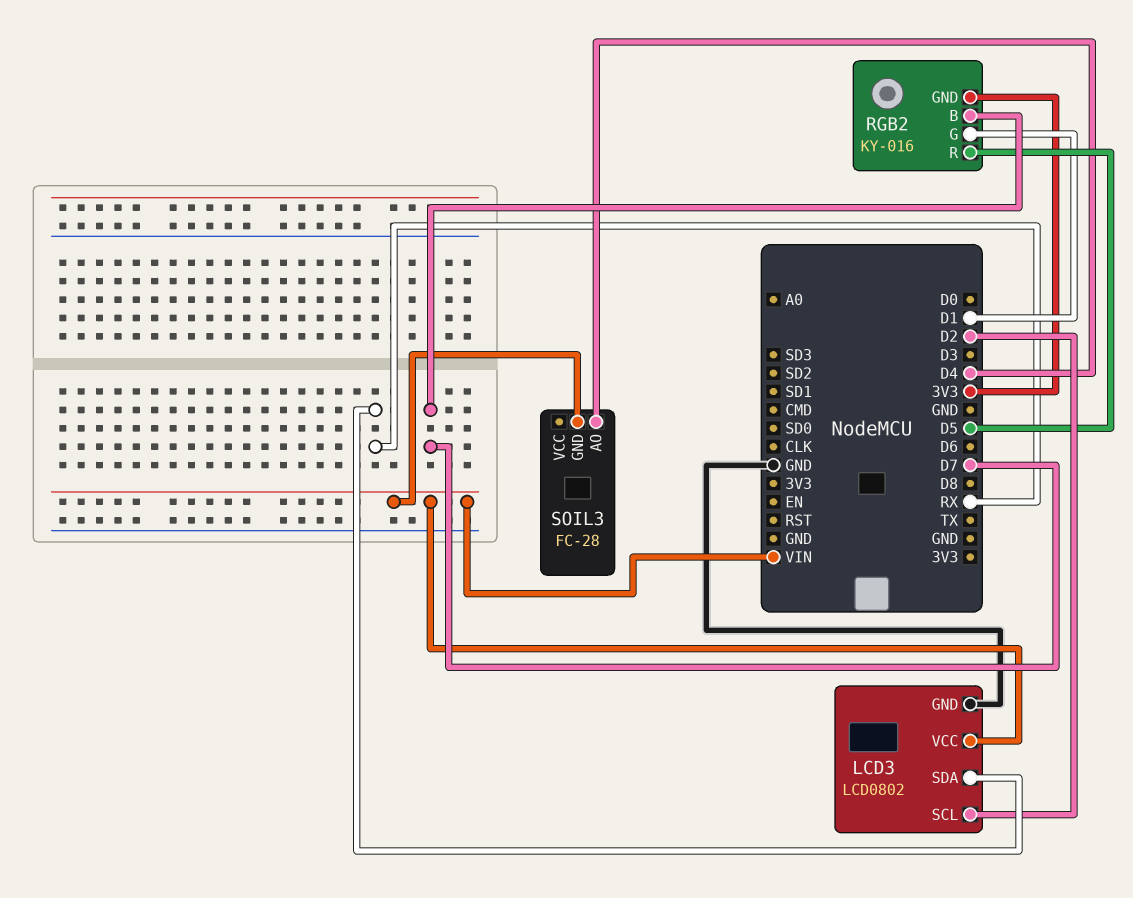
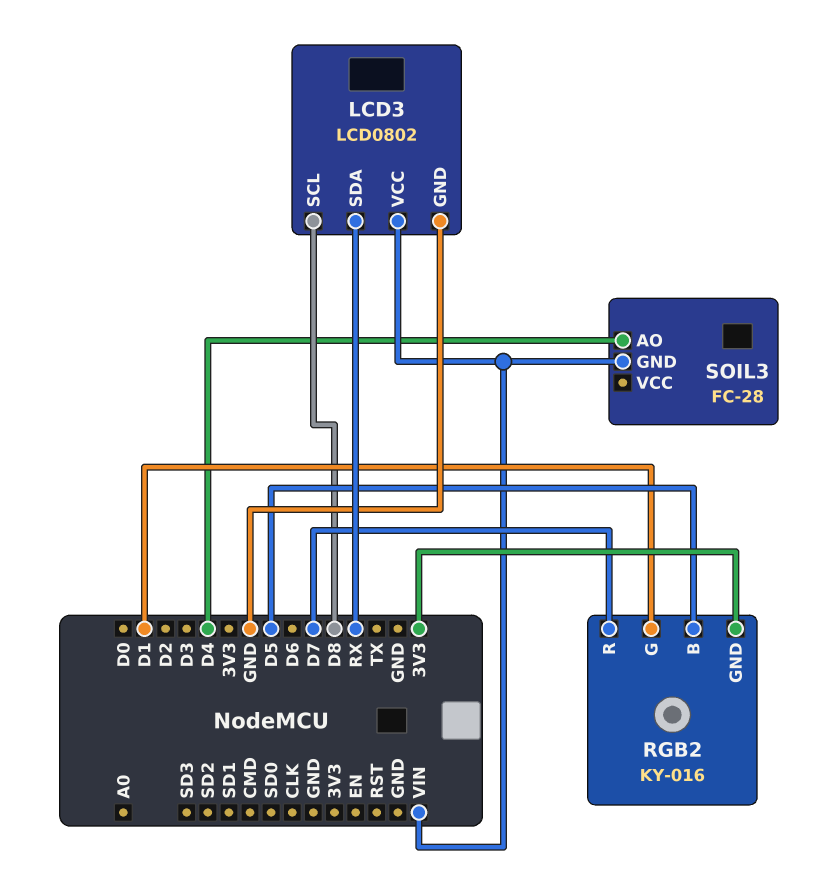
LCD3 pin SCL: D2 -> D8
RGB2 pin B: D7 -> D5
RGB2 pin R: D5 -> D7

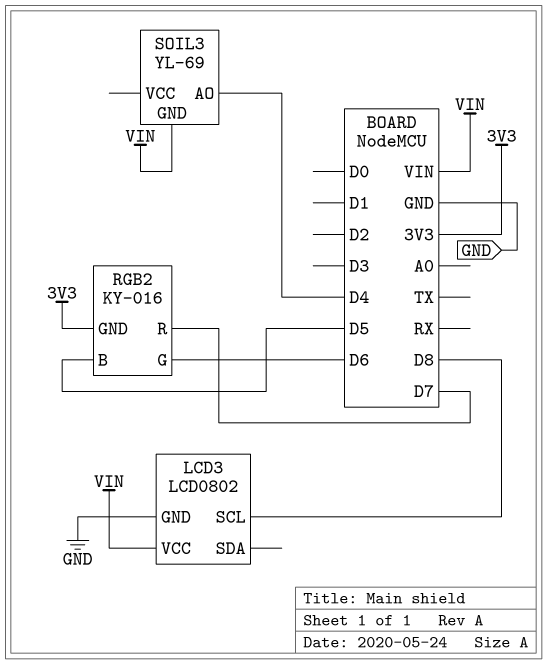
LCD3 pin SDA: RX -> none
RGB2 pin G: D1 -> D6
SOIL3: FC-28 -> YL-69

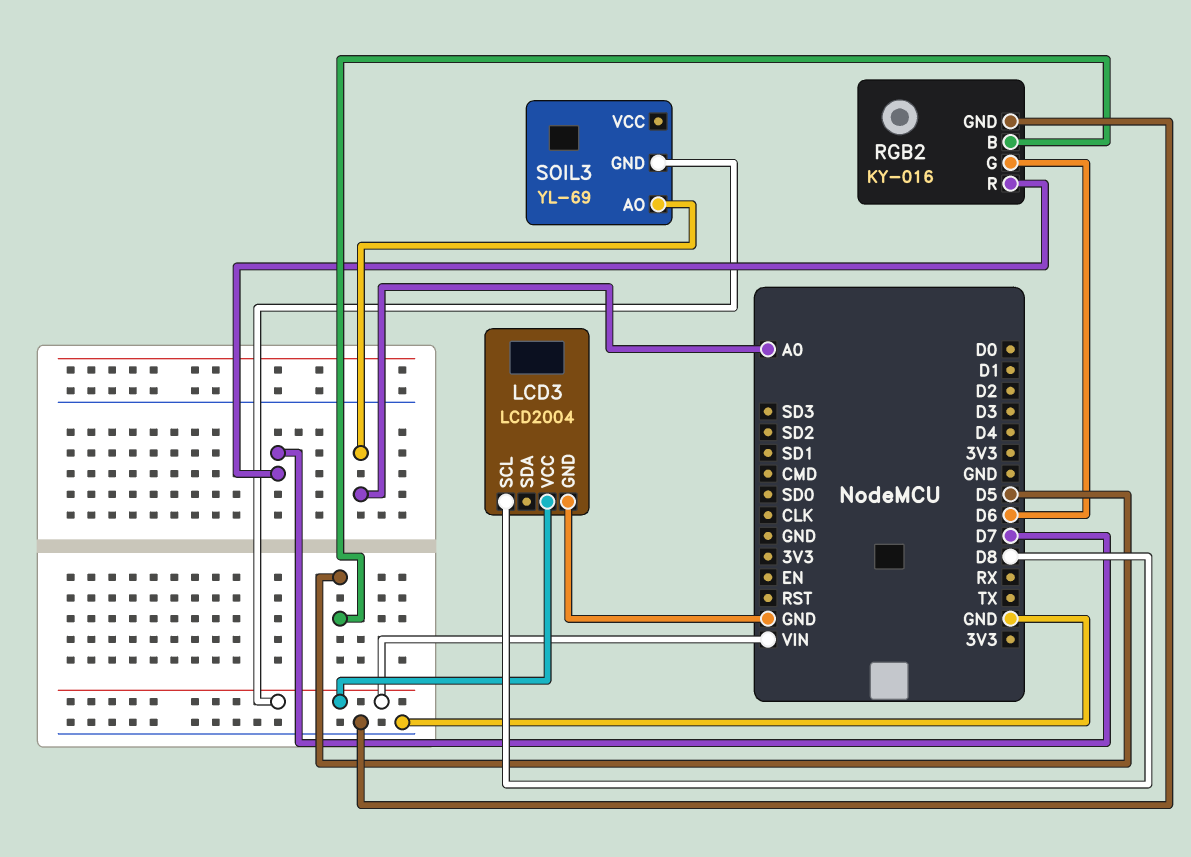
LCD3: LCD0802 -> LCD2004
RGB2 pin GND: 3V3 -> GND
SOIL3 pin AO: D4 -> A0

